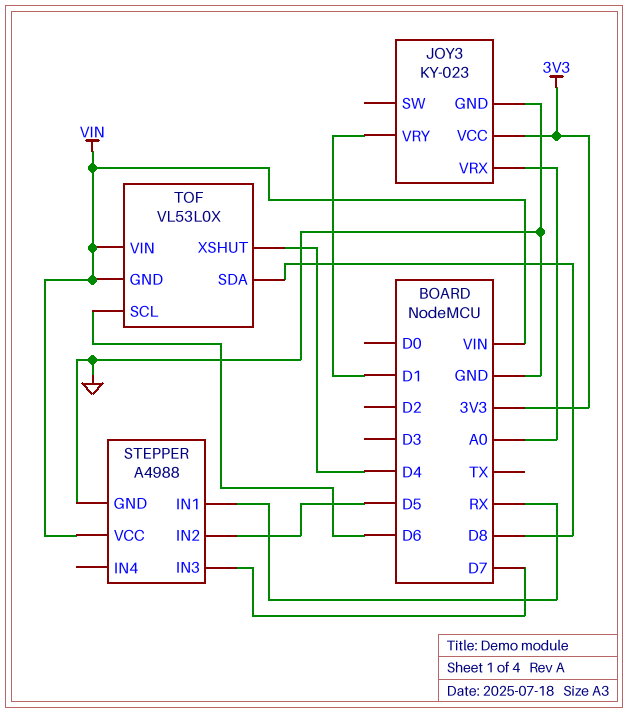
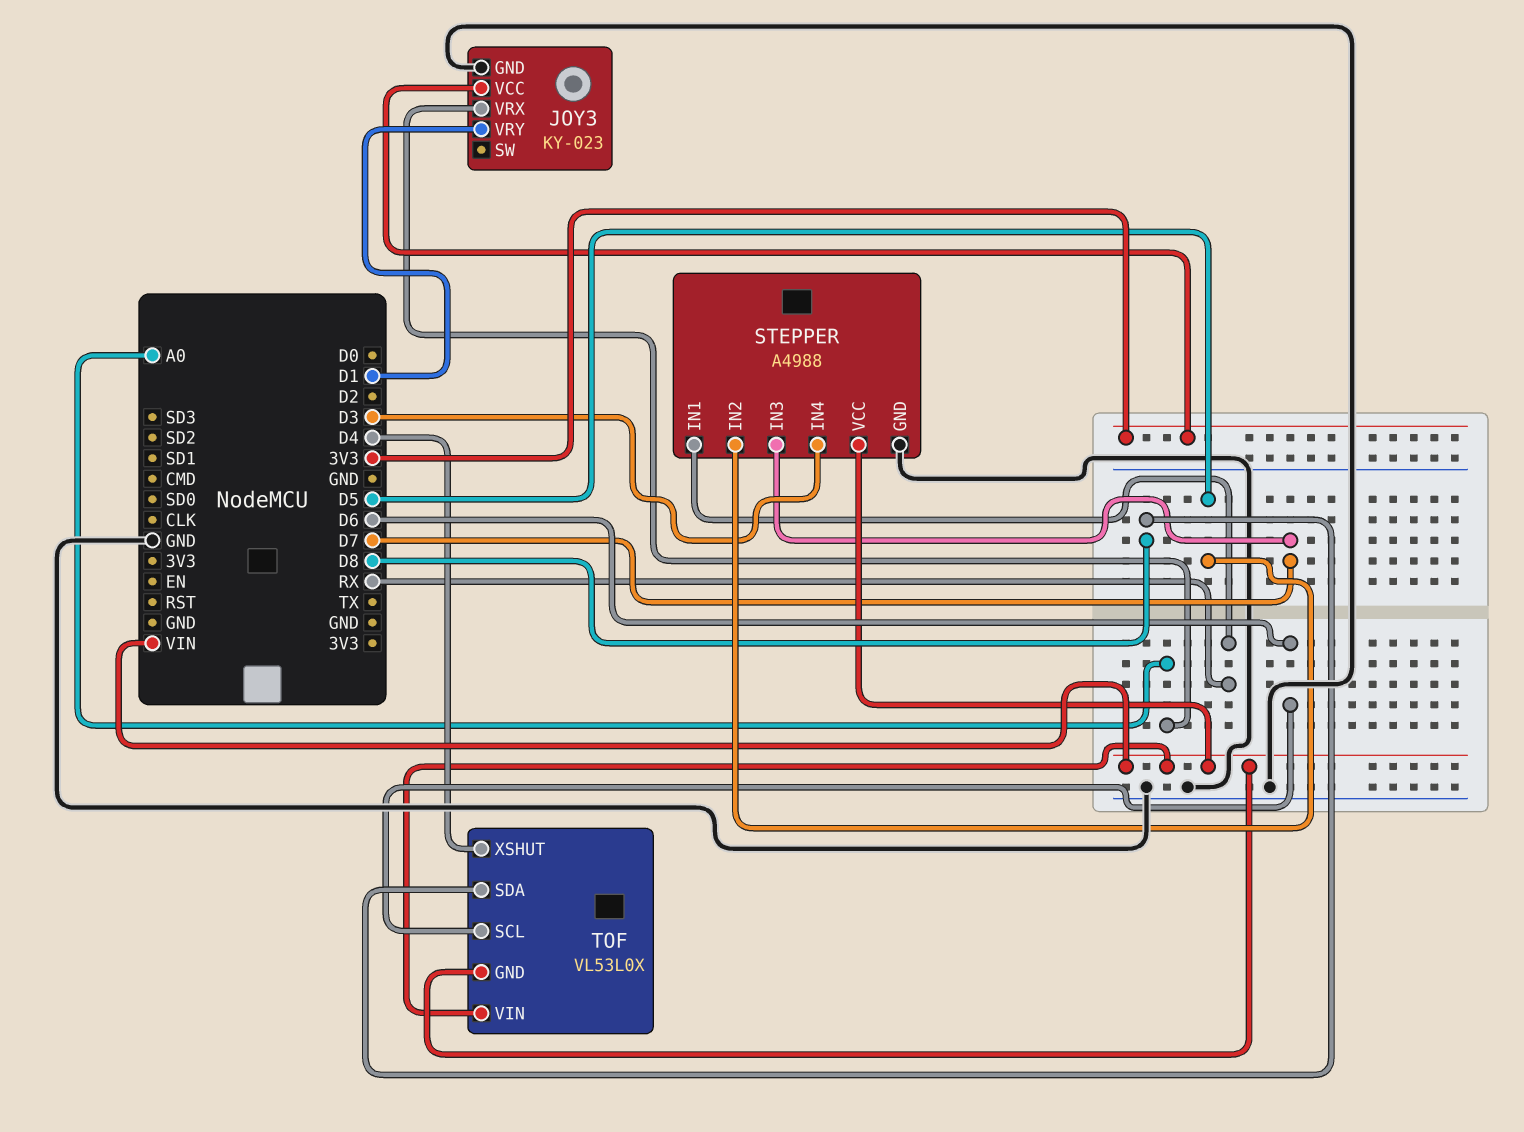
STEPPER pin IN4: none -> D3

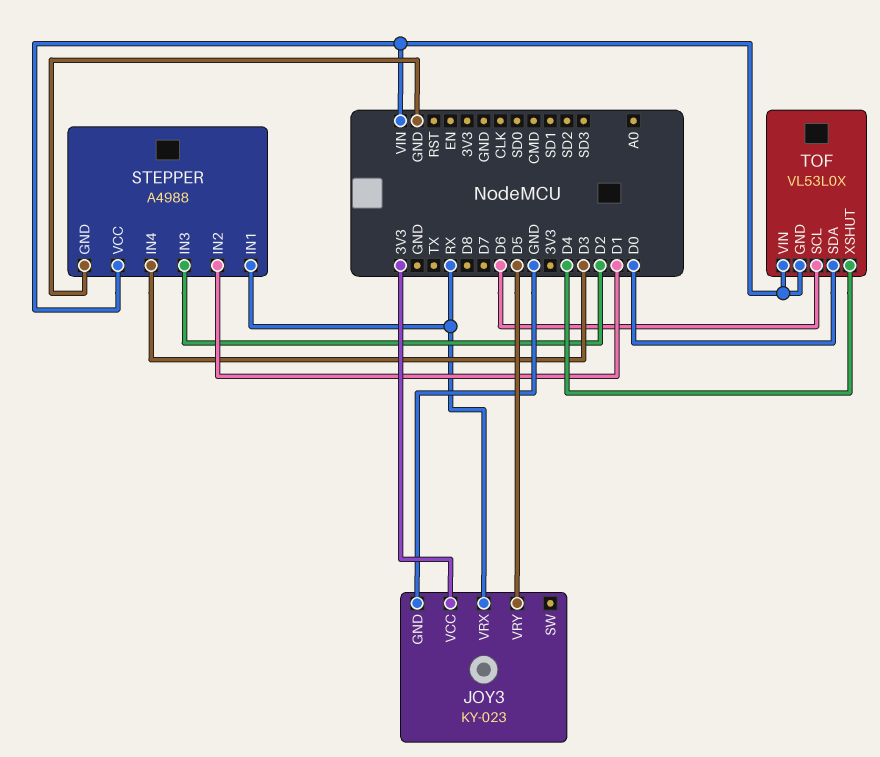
JOY3 pin VRX: A0 -> RX
JOY3 pin VRY: D1 -> D5
STEPPER pin IN2: D5 -> D1
STEPPER pin IN3: D7 -> D2
TOF pin SDA: D8 -> D0

